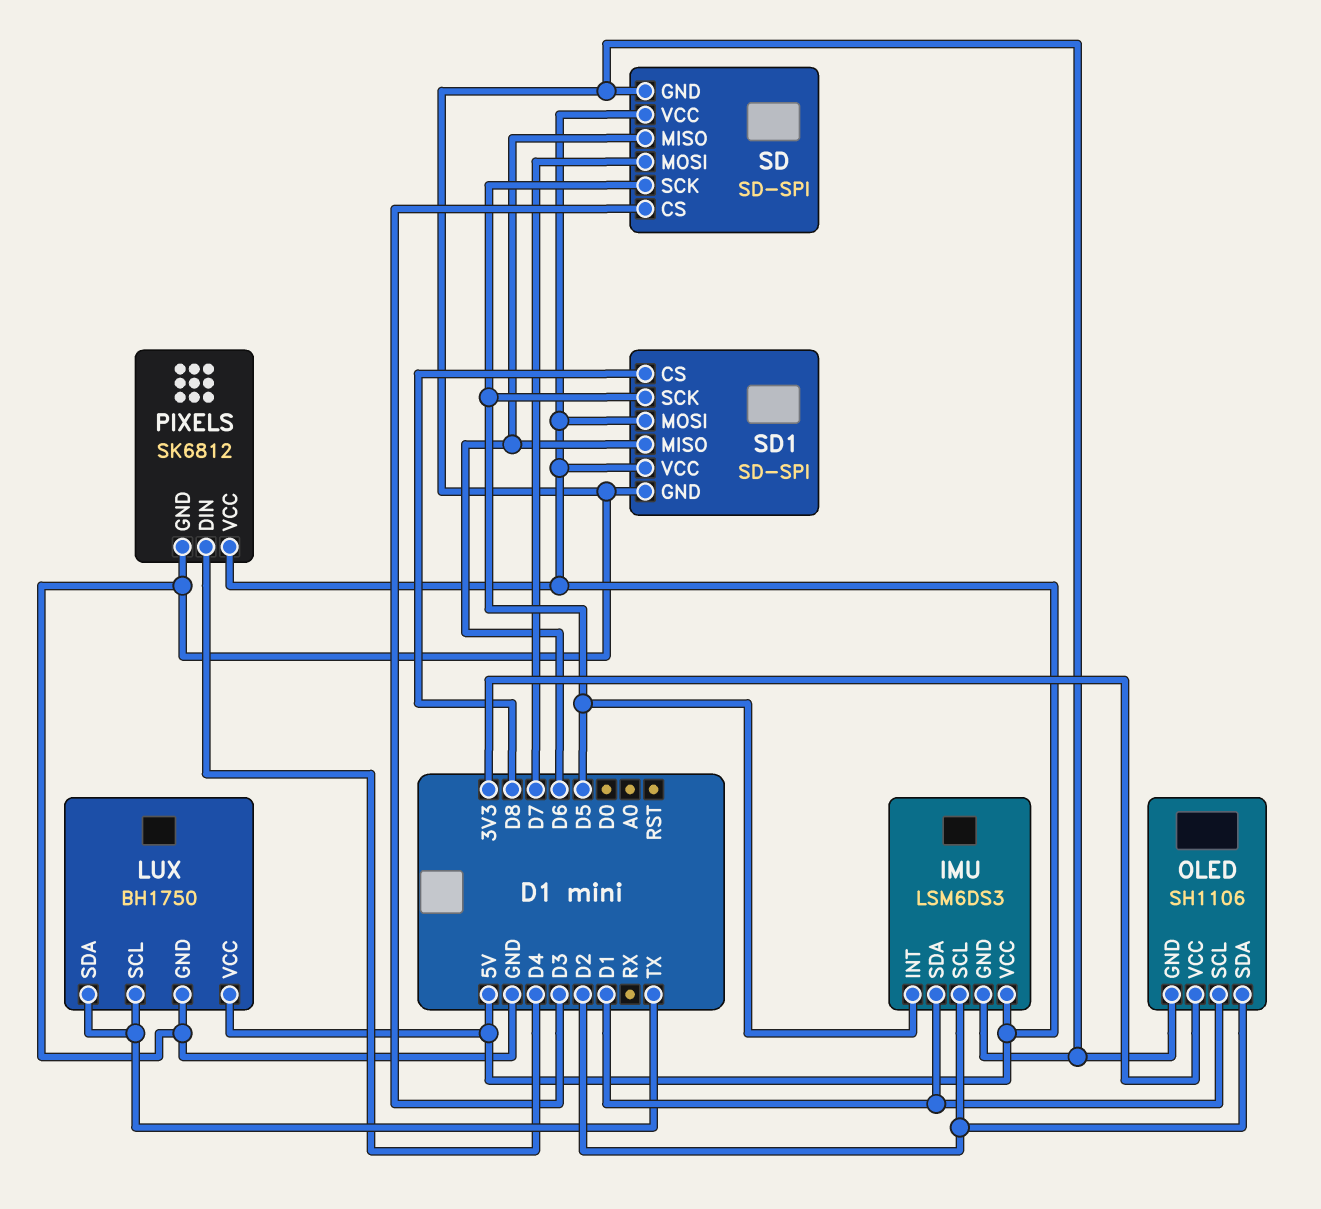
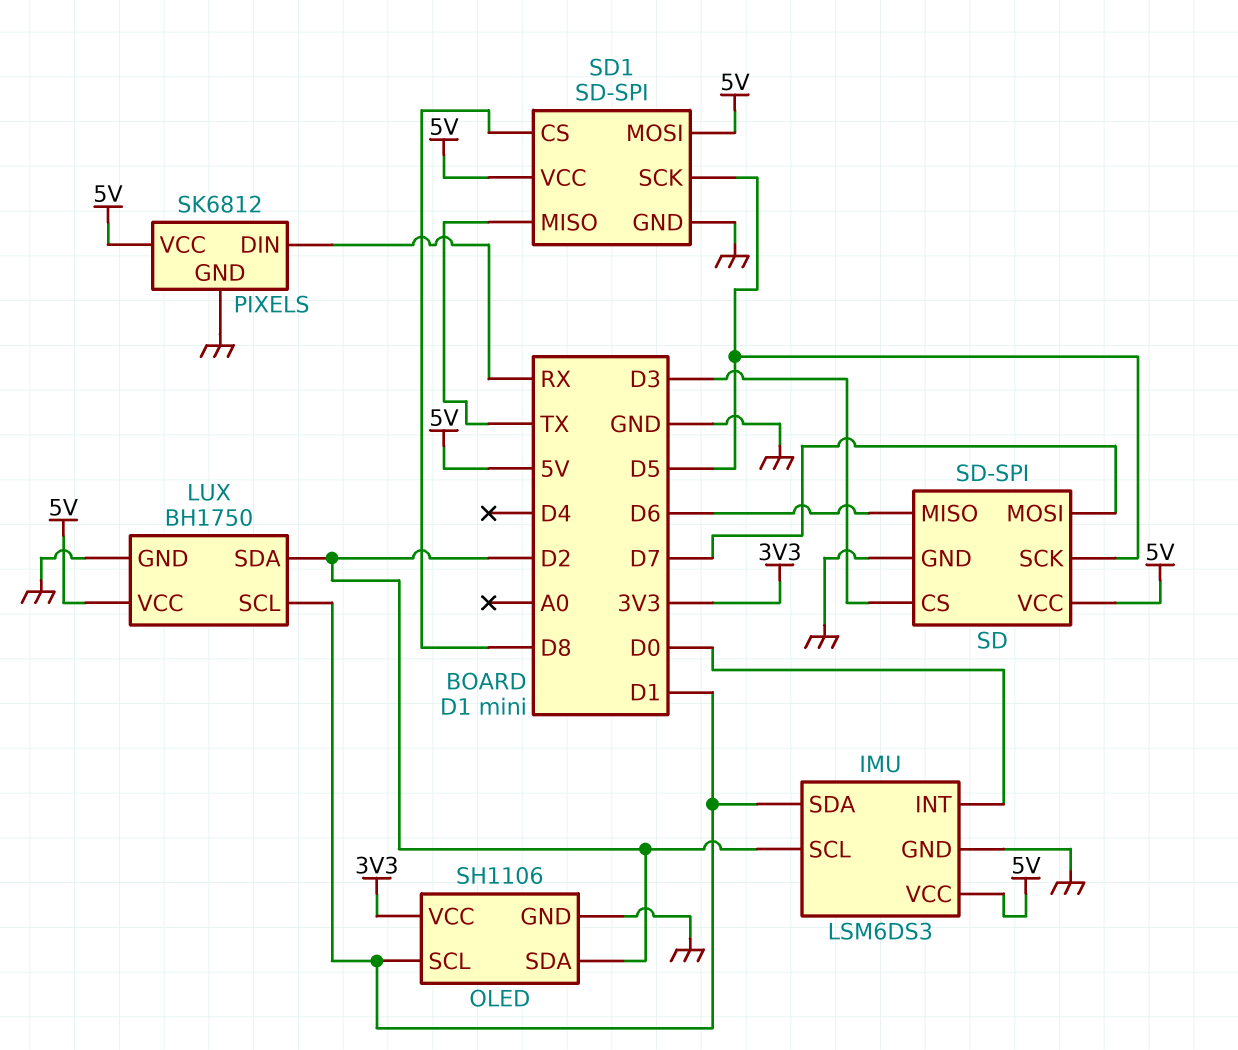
IMU pin INT: D5 -> D0
LUX pin SCL: TX -> D1
LUX pin SDA: TX -> D2
PIXELS pin DIN: D4 -> RX
SD1 pin MISO: D6 -> TX

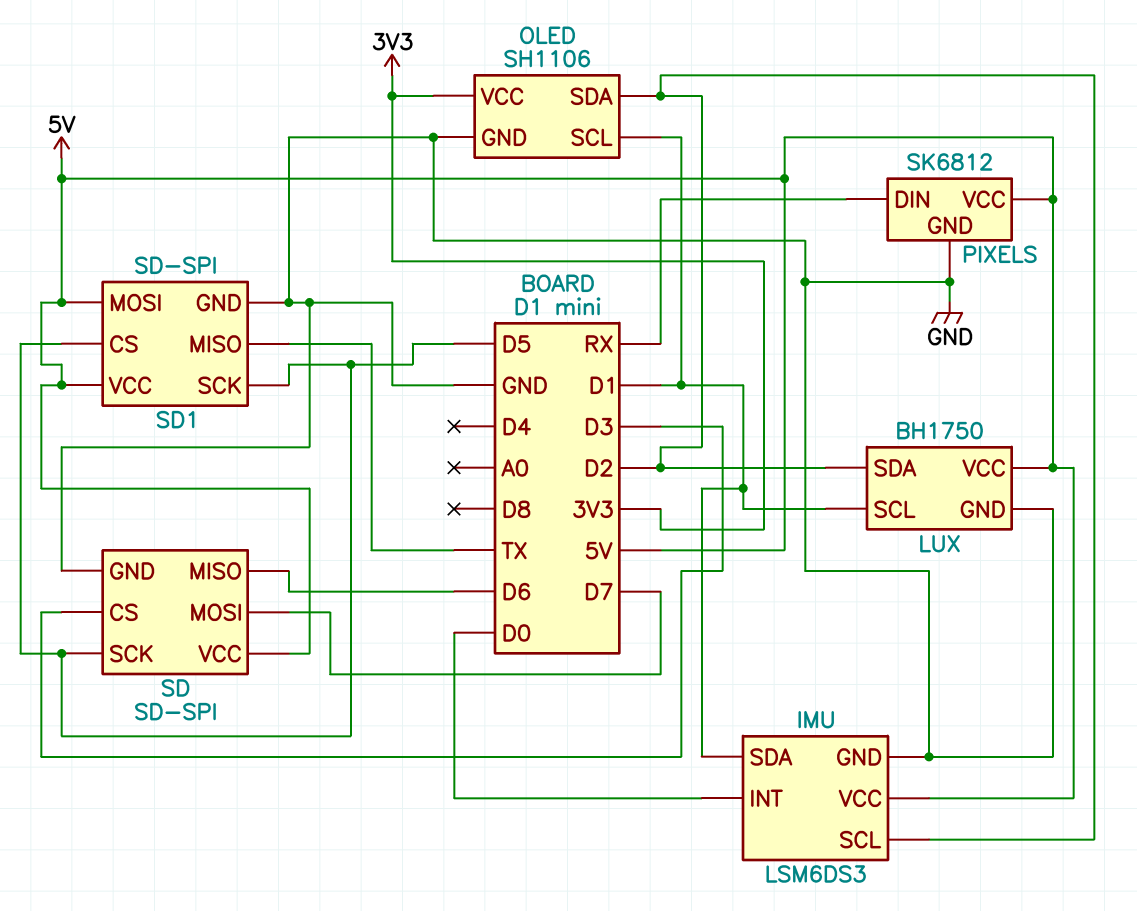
SD1 pin CS: D8 -> D5

